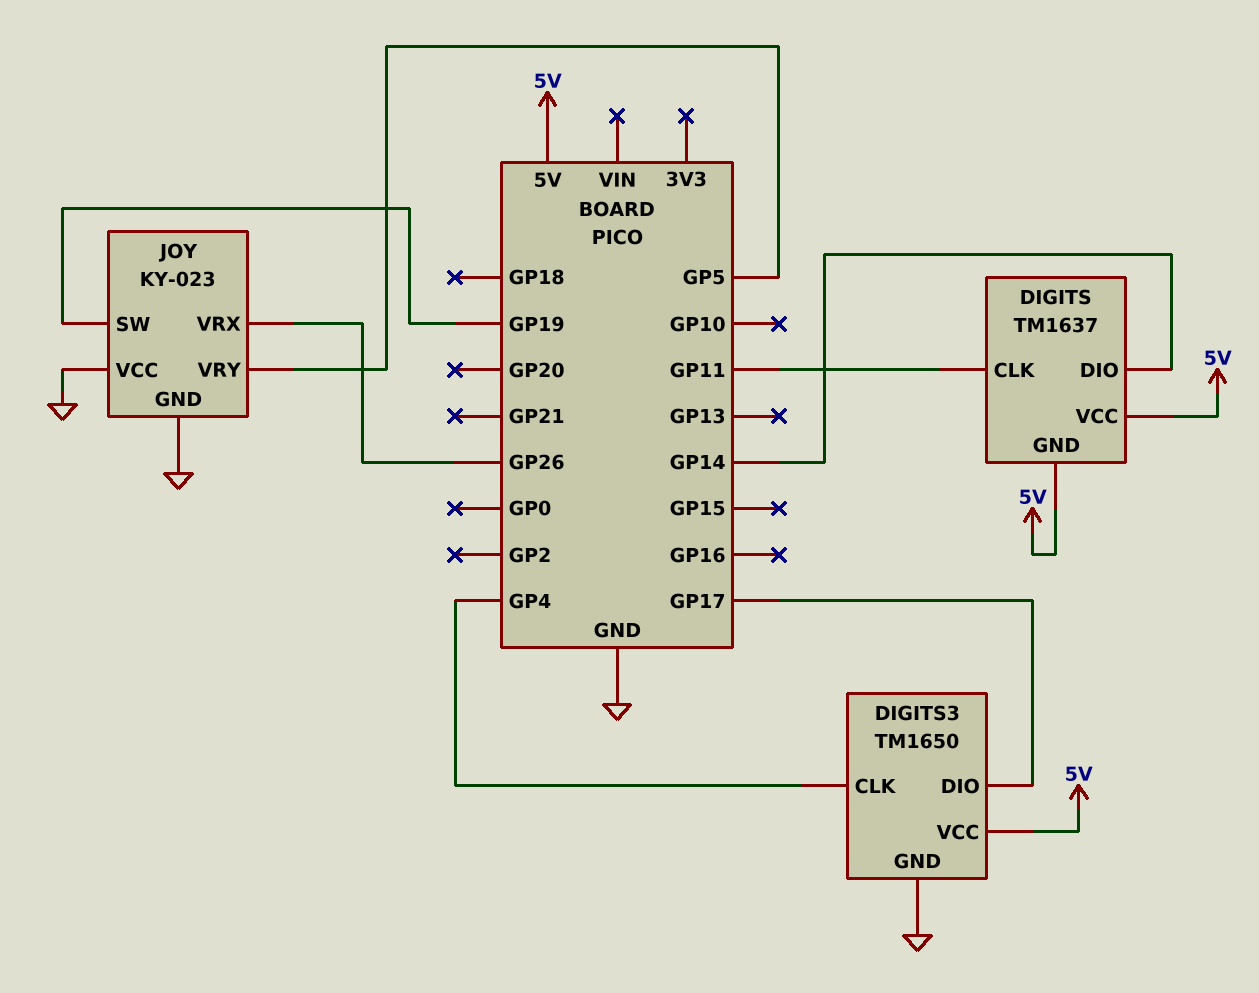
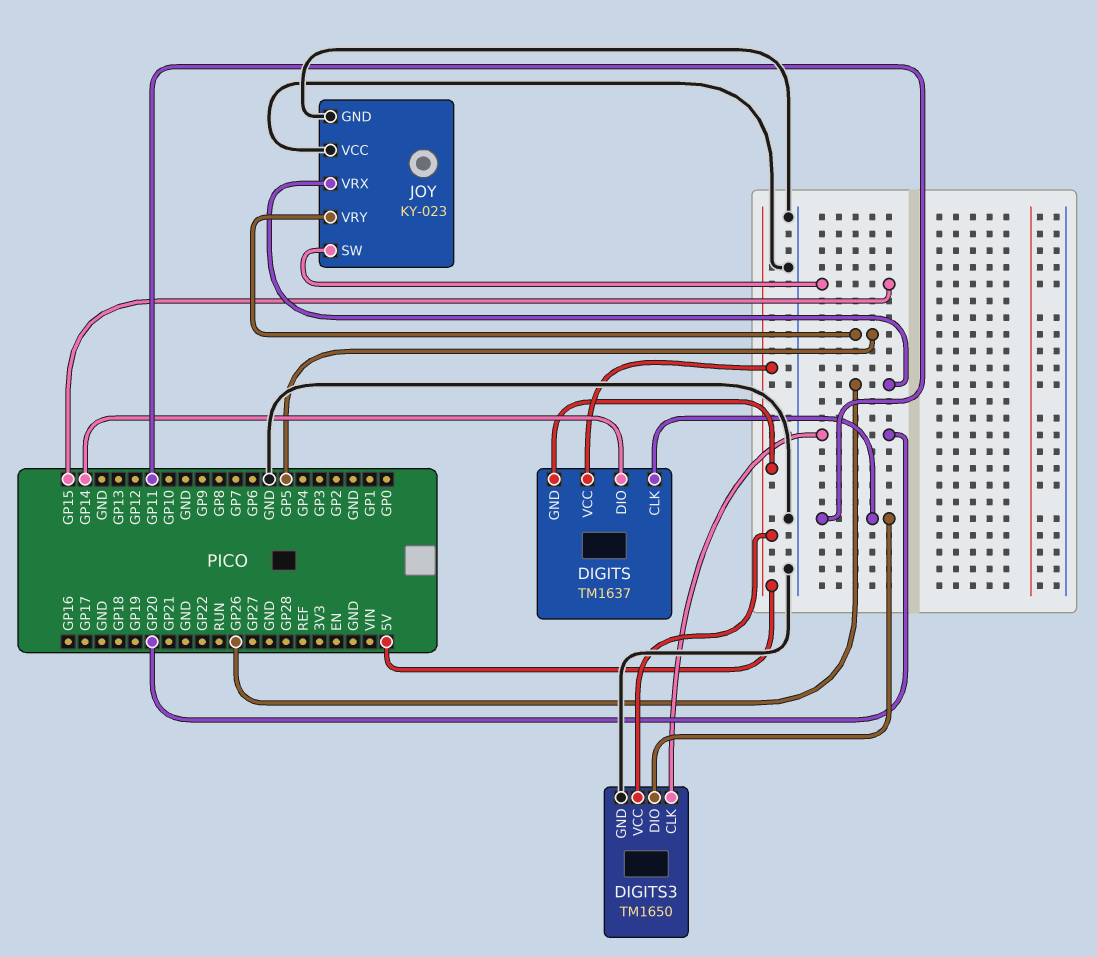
DIGITS3 pin CLK: GP4 -> GP20
DIGITS3 pin DIO: GP17 -> GP11
JOY pin SW: GP19 -> GP15

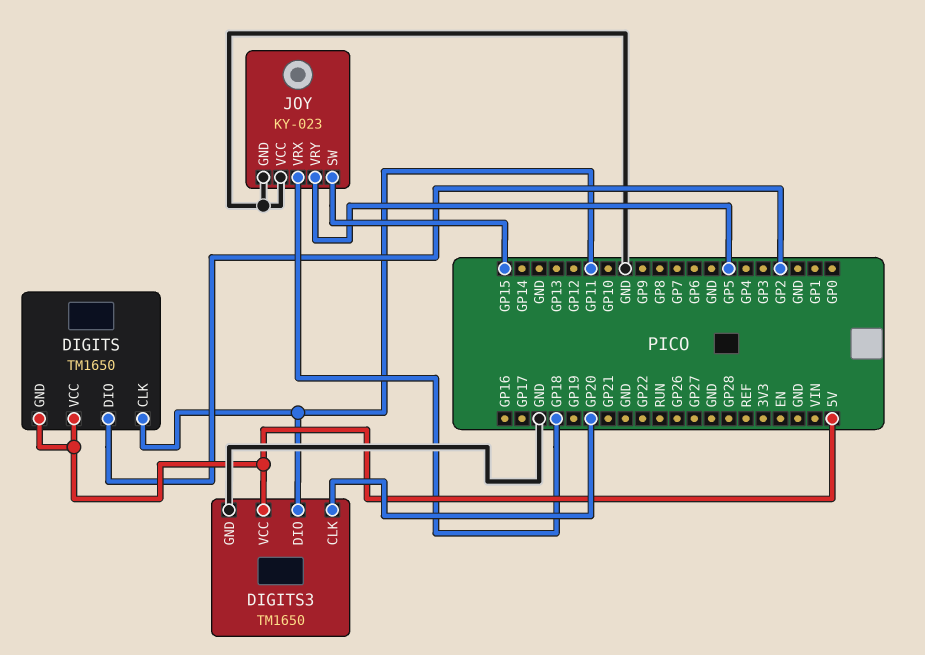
DIGITS: TM1637 -> TM1650
DIGITS pin DIO: GP14 -> GP2
JOY pin VRX: GP26 -> GP18

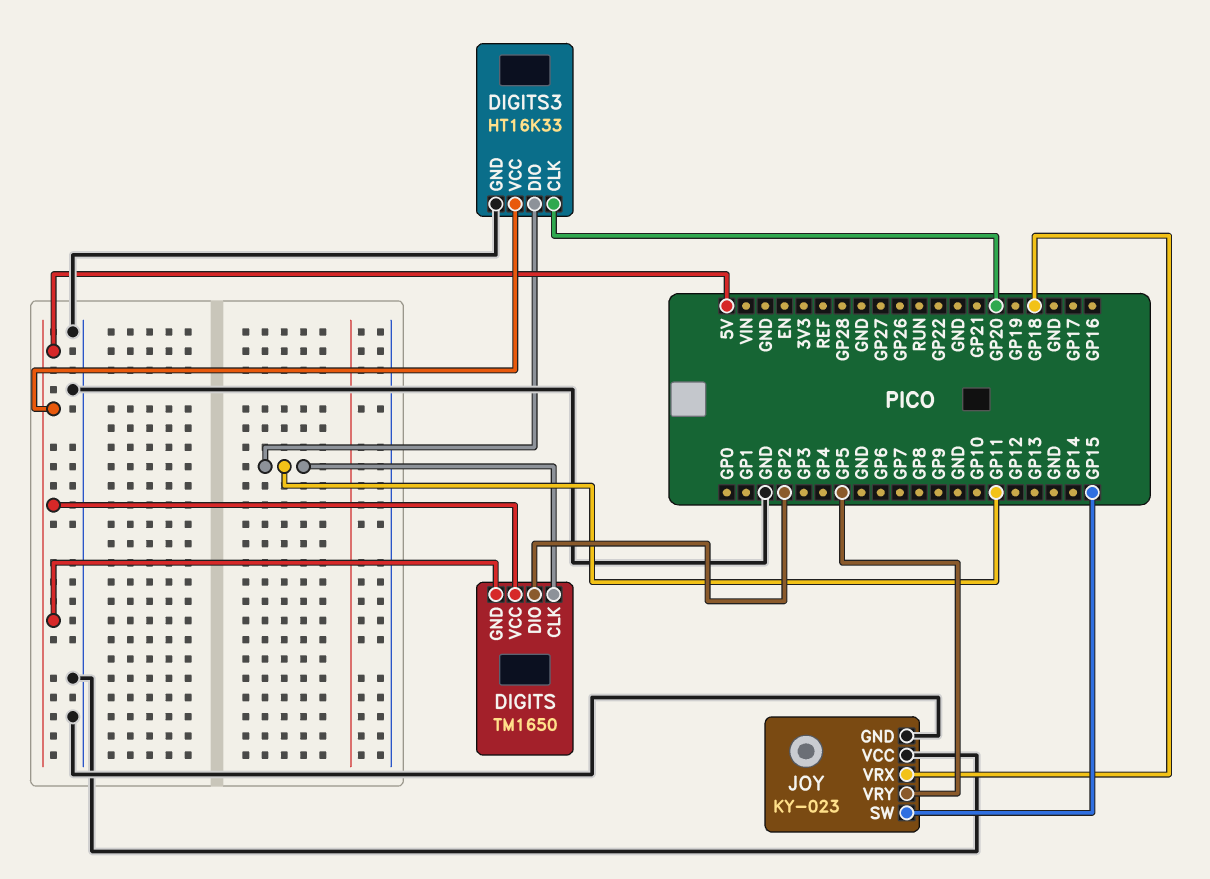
DIGITS3: TM1650 -> HT16K33

